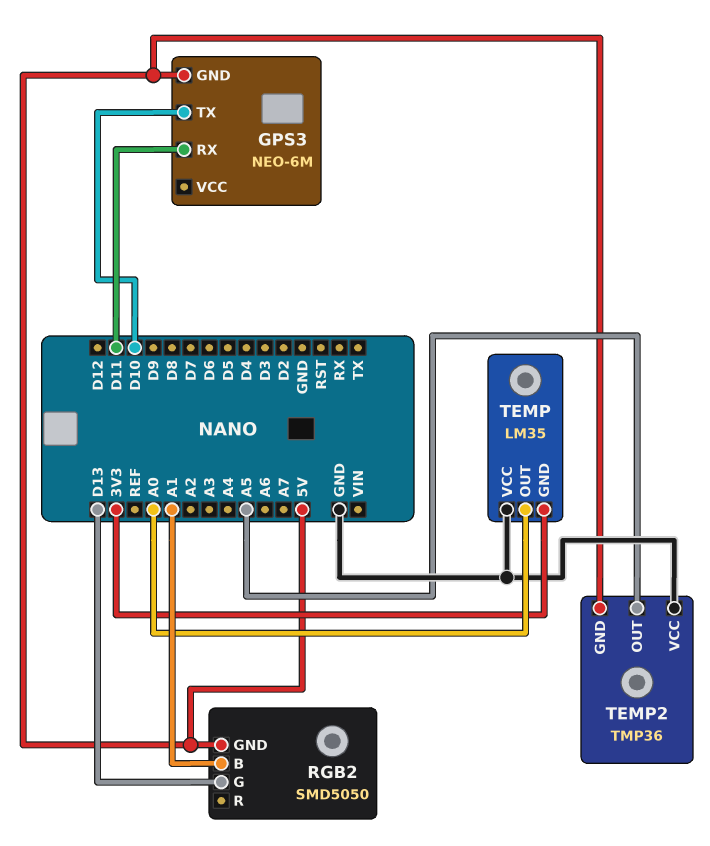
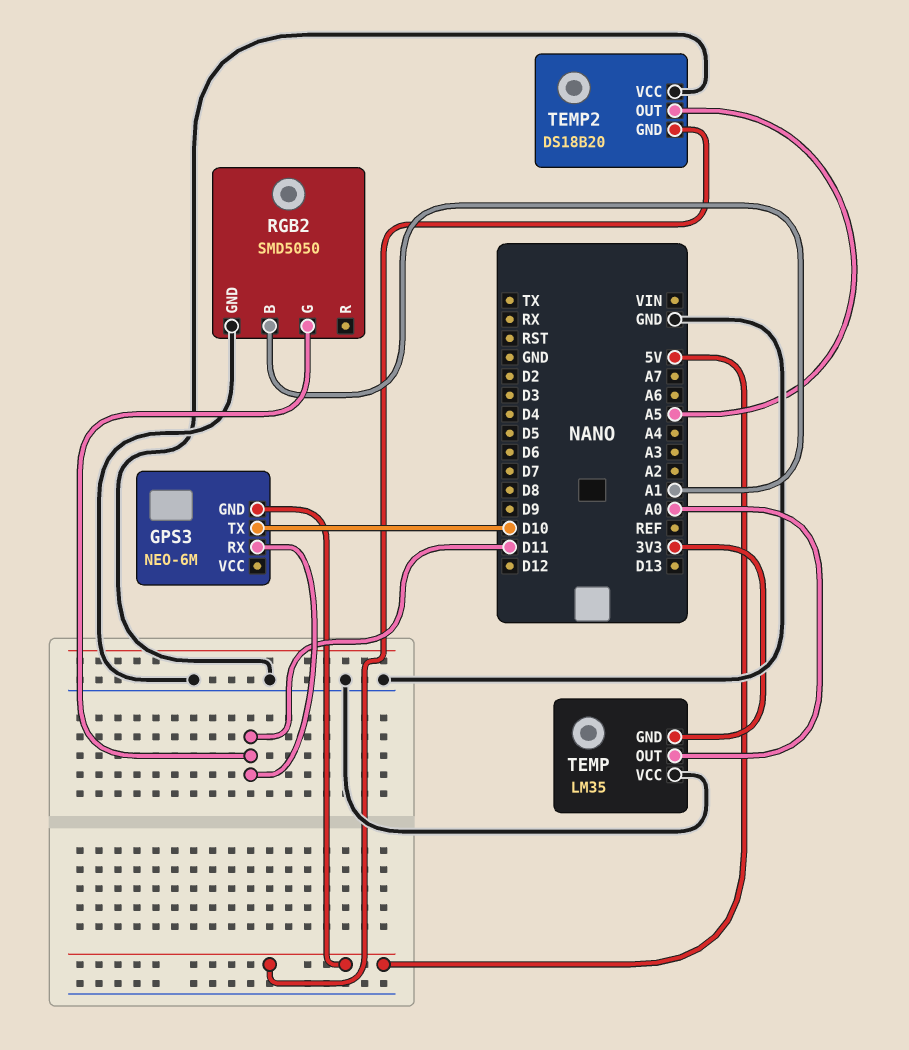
RGB2 pin G: D13 -> D11
RGB2 pin GND: 5V -> GND
TEMP2: TMP36 -> DS18B20

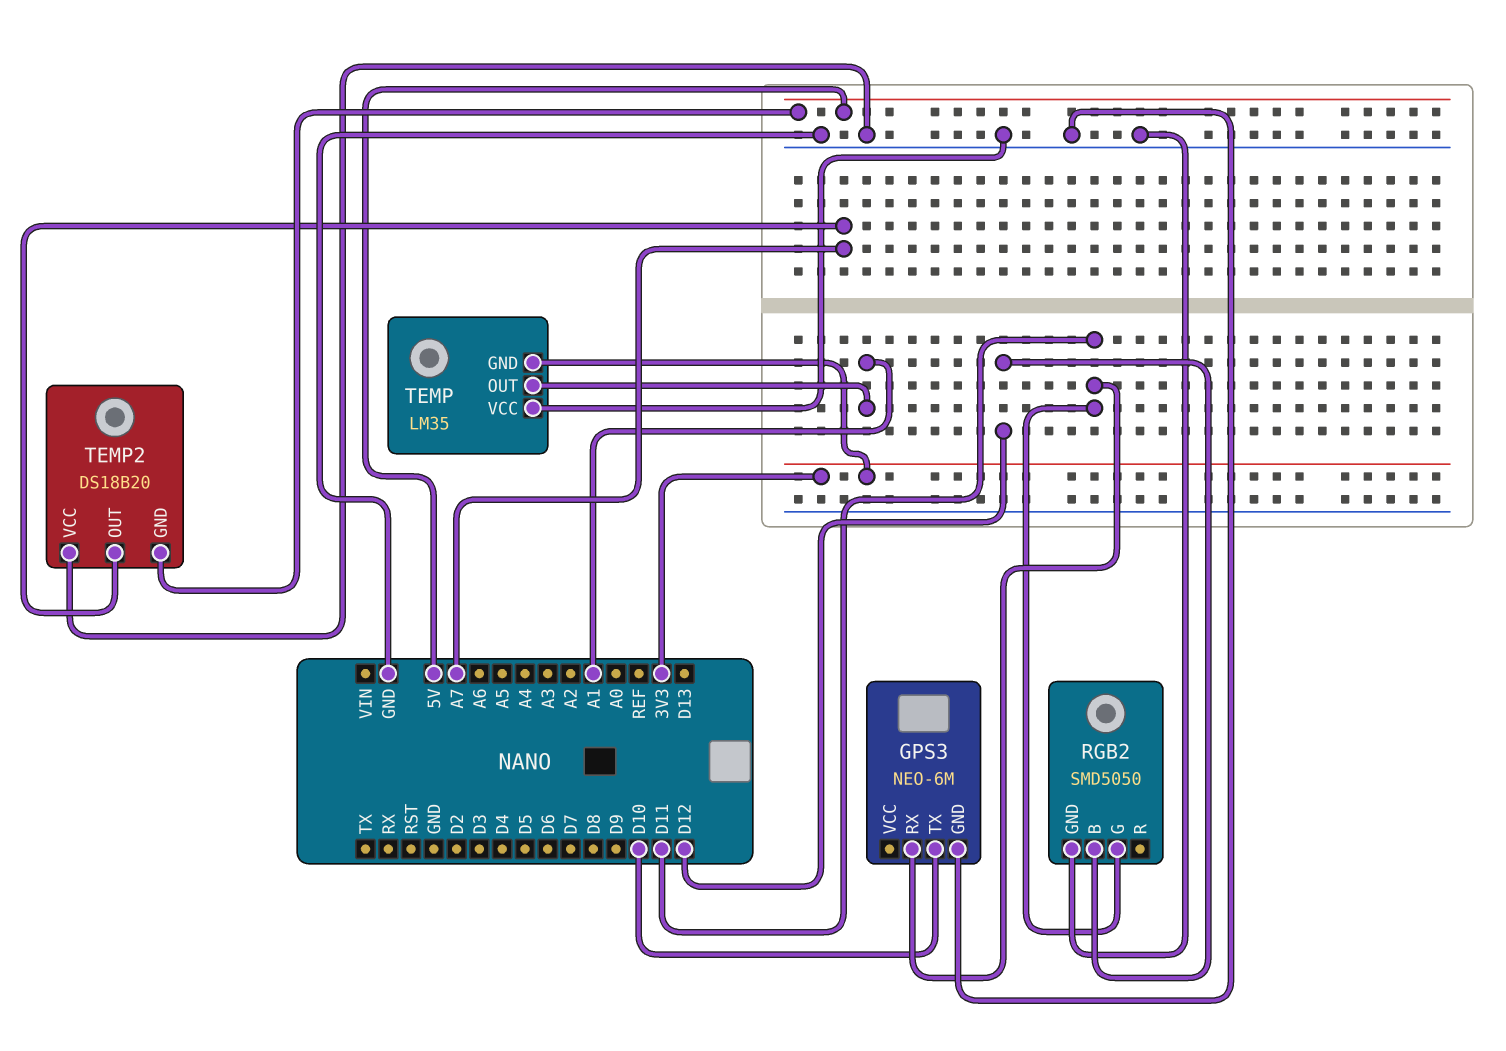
GPS3 pin GND: 5V -> GND
RGB2 pin B: A1 -> D12
TEMP pin OUT: A0 -> A1
TEMP2 pin OUT: A5 -> A7

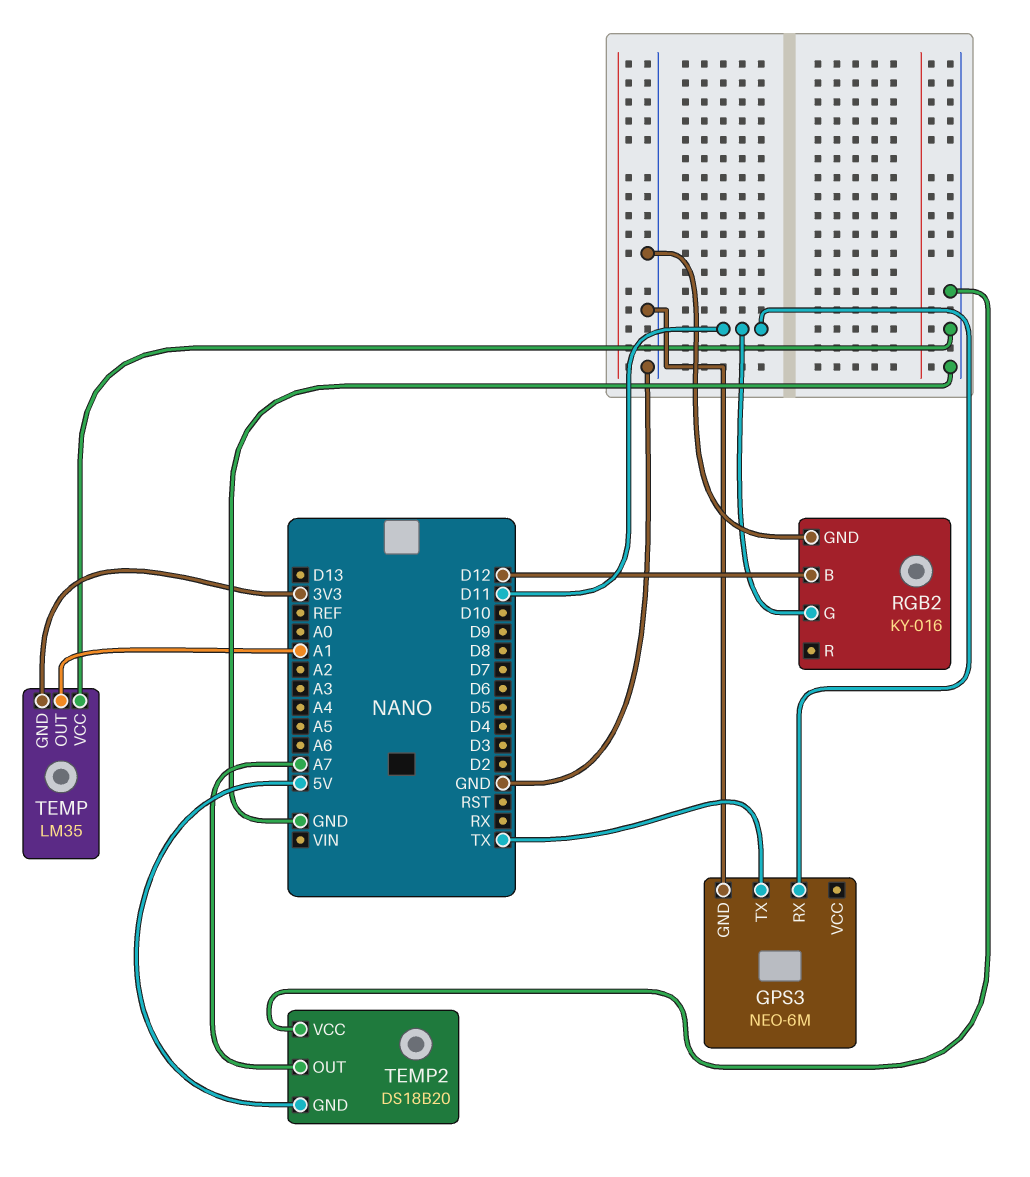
GPS3 pin TX: D10 -> TX
RGB2: SMD5050 -> KY-016

